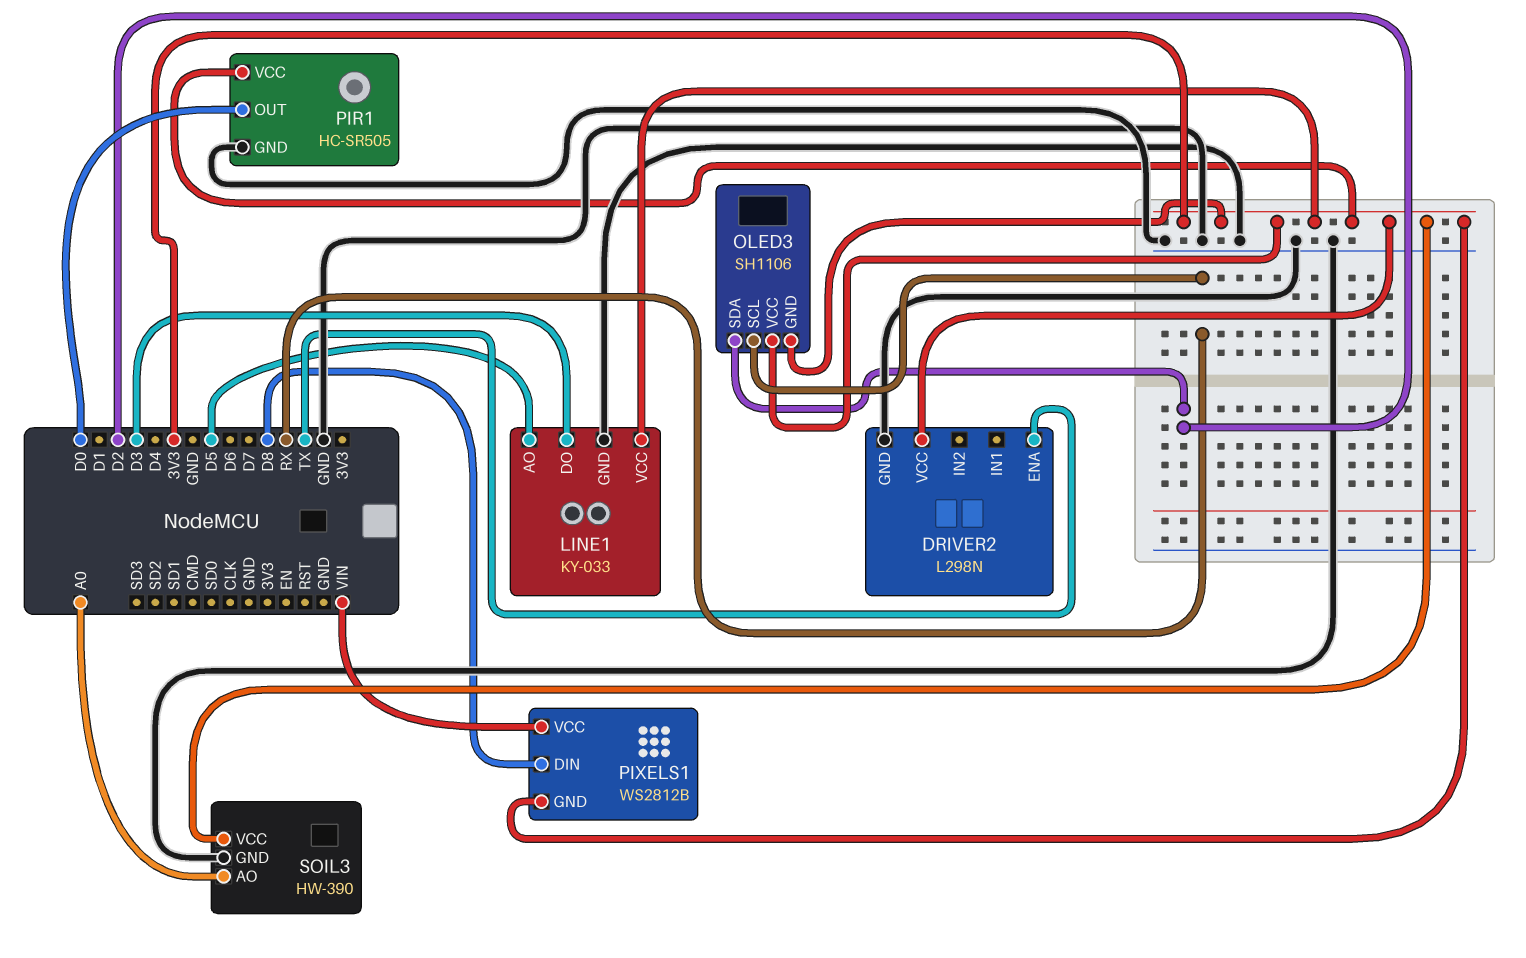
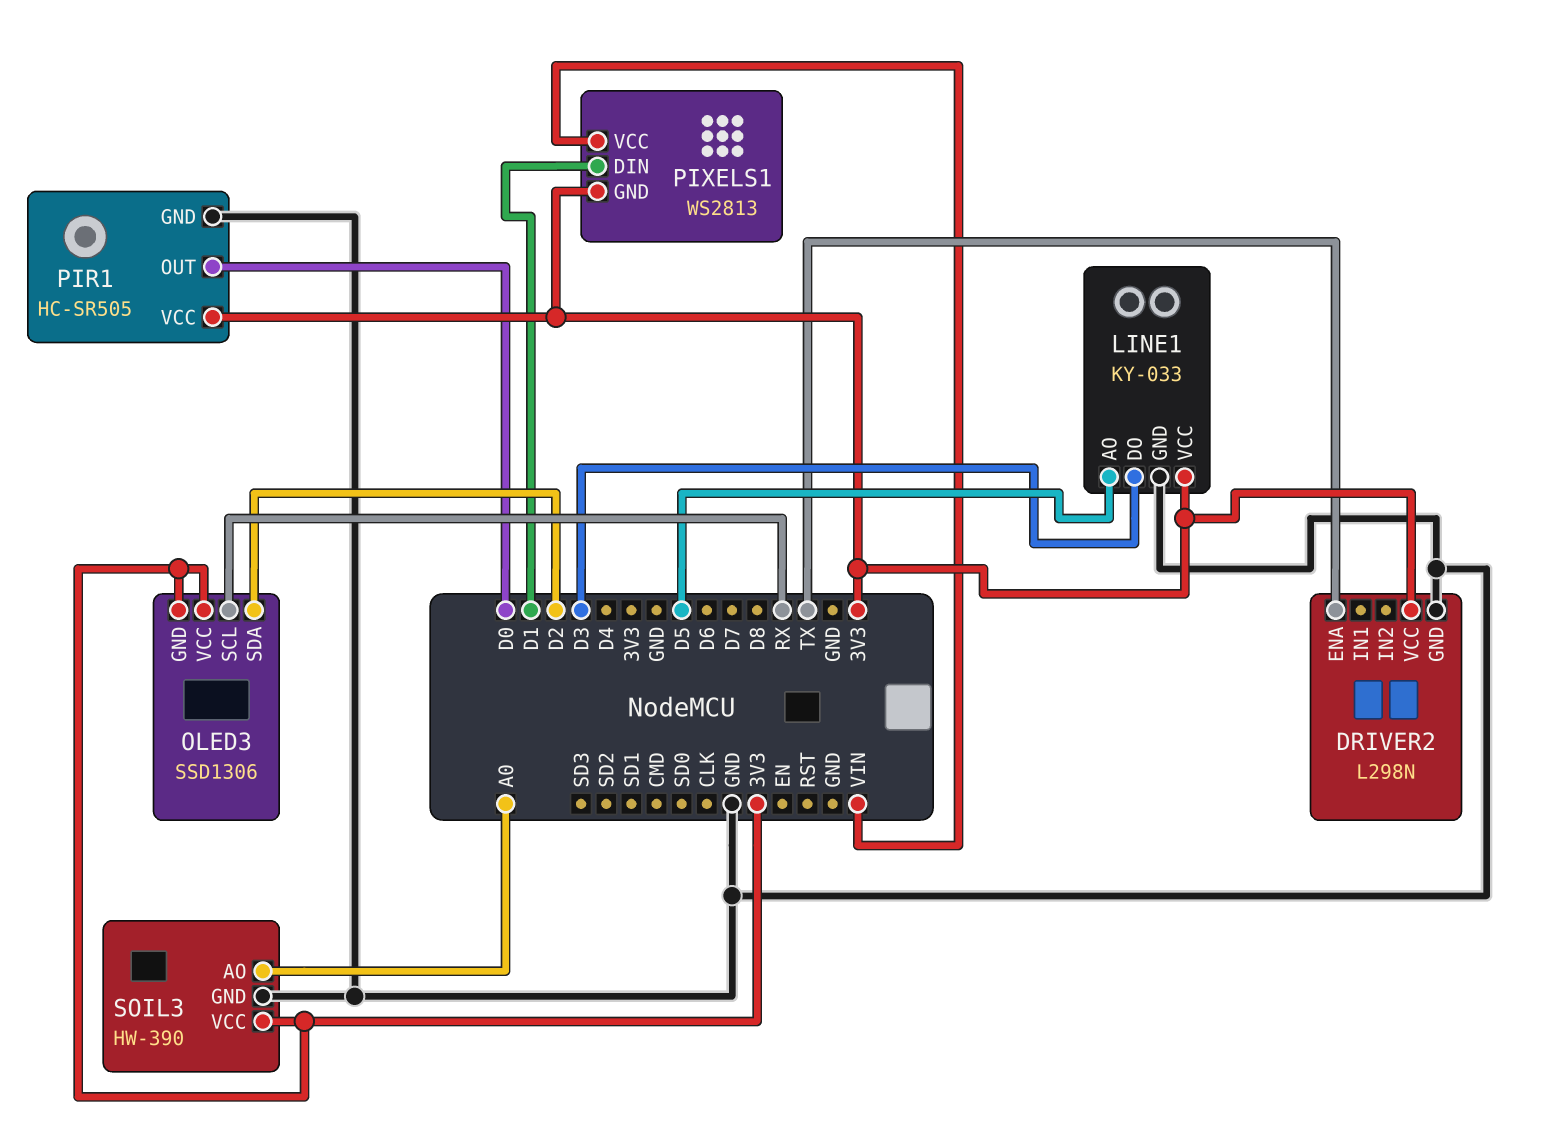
OLED3: SH1106 -> SSD1306
PIXELS1: WS2812B -> WS2813
PIXELS1 pin DIN: D8 -> D1

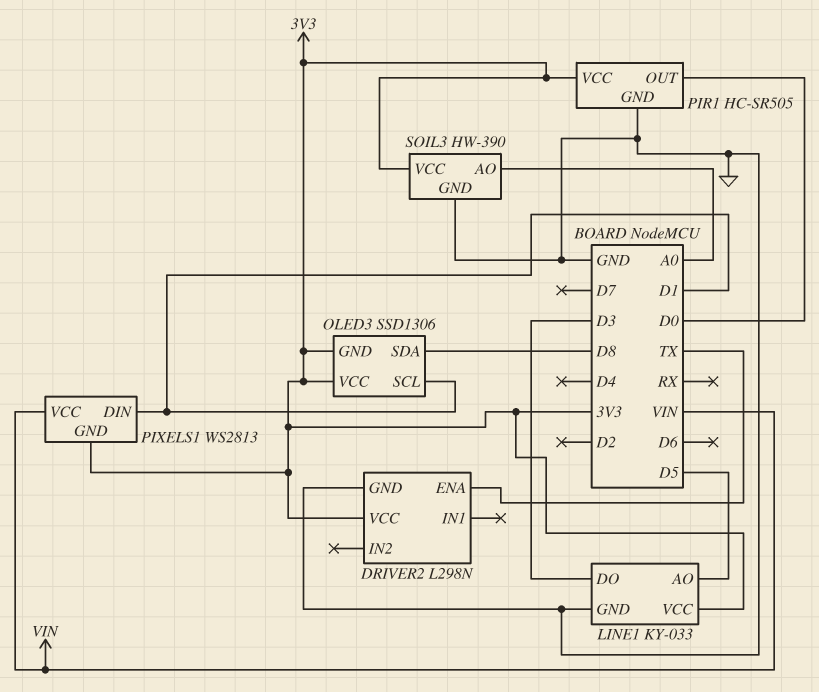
OLED3 pin SCL: RX -> D1
OLED3 pin SDA: D2 -> D8

